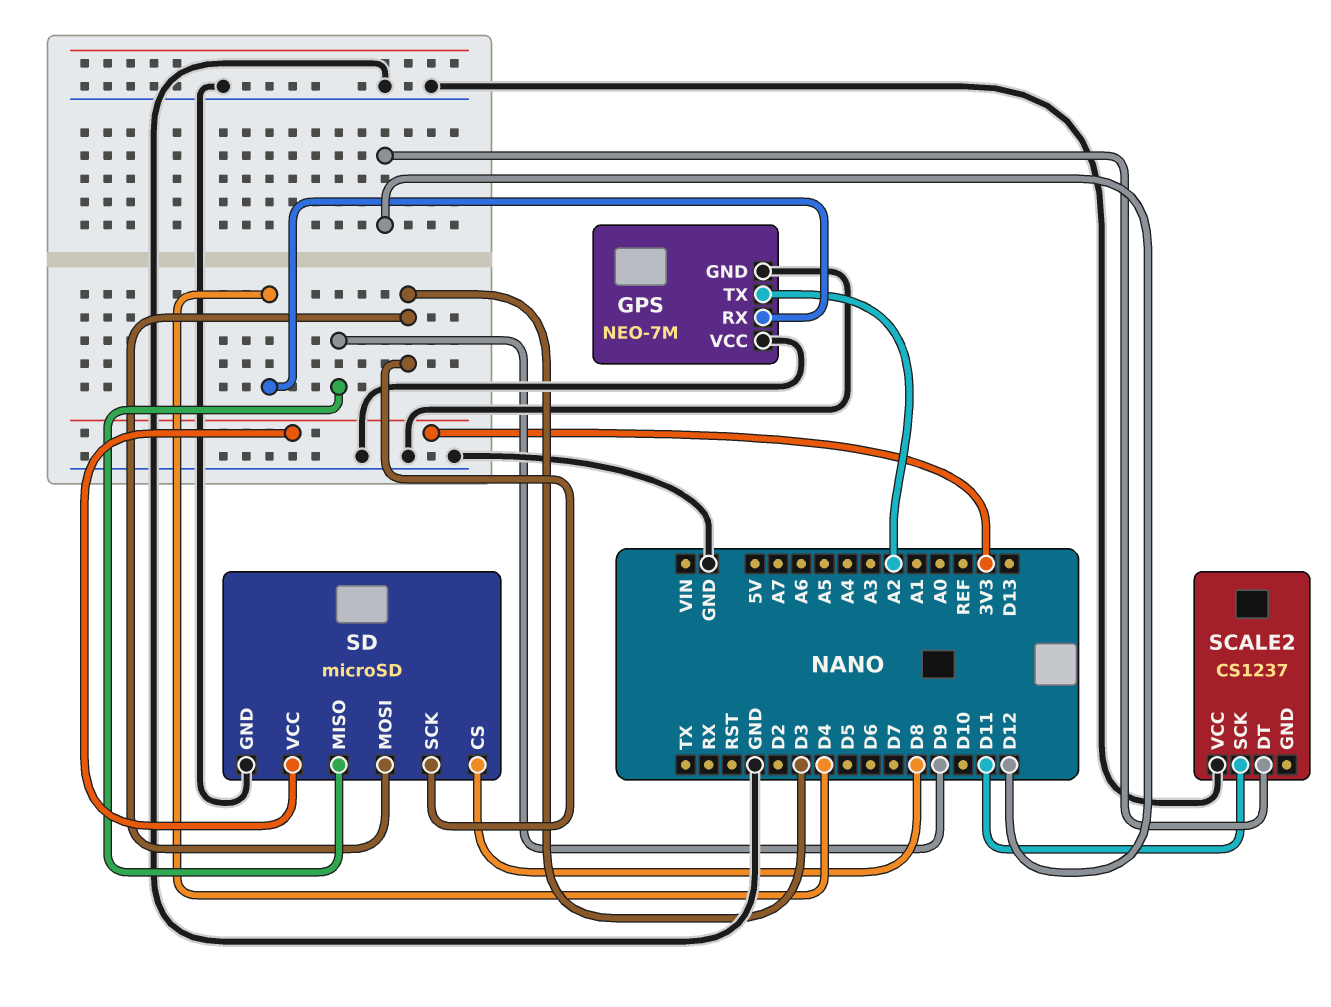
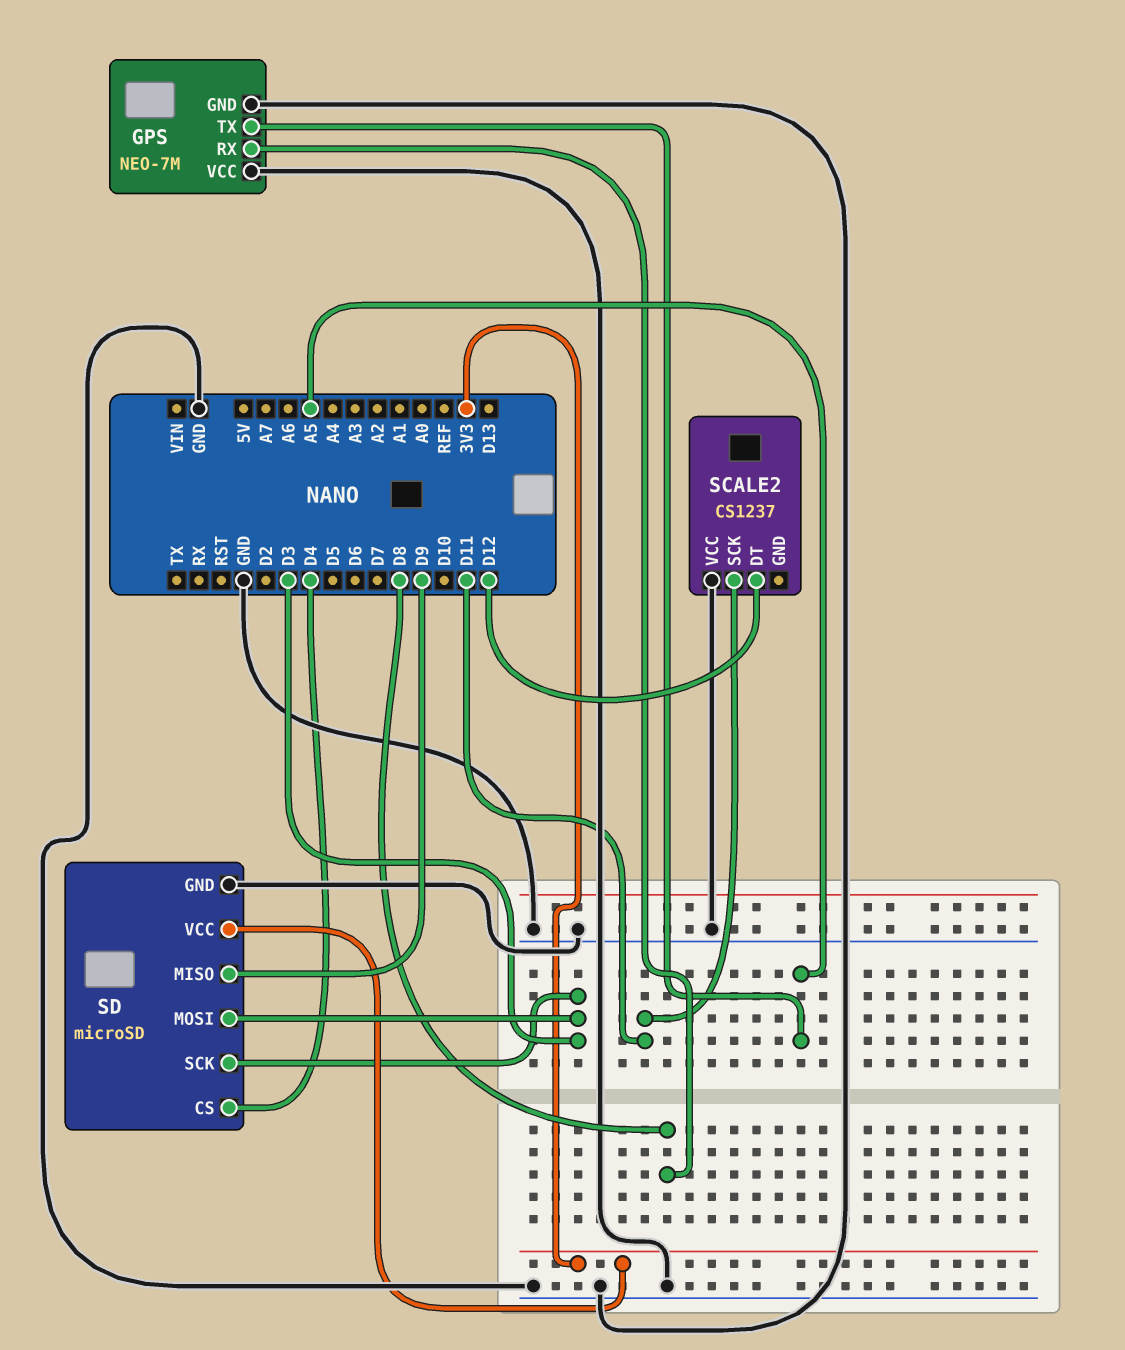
GPS pin RX: D4 -> D8
GPS pin TX: A2 -> A5
SD pin CS: D8 -> D4

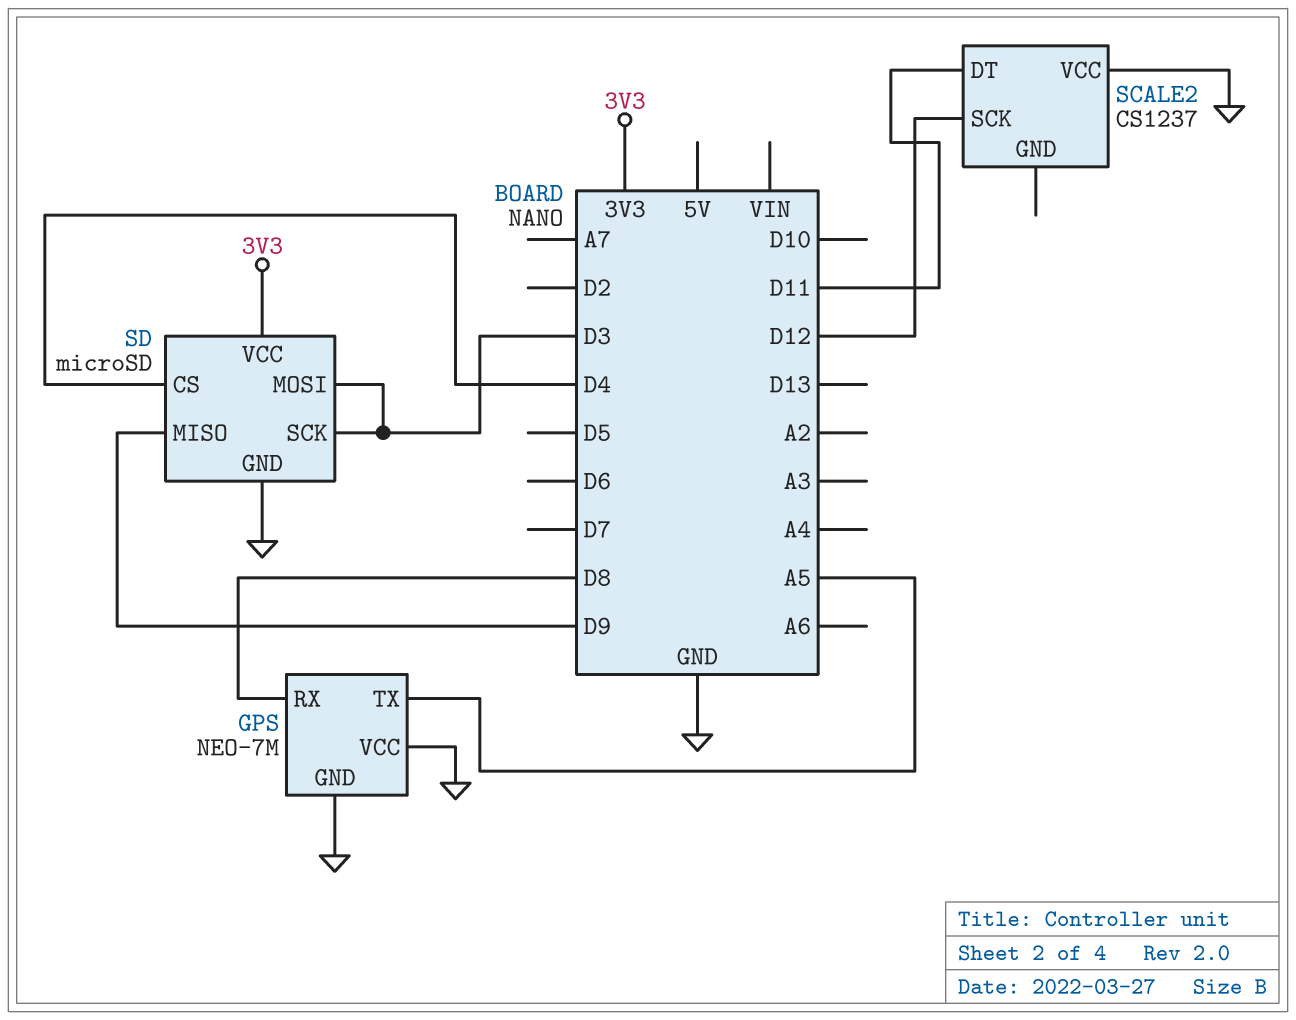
SCALE2 pin DT: D12 -> D11
SCALE2 pin SCK: D11 -> D12

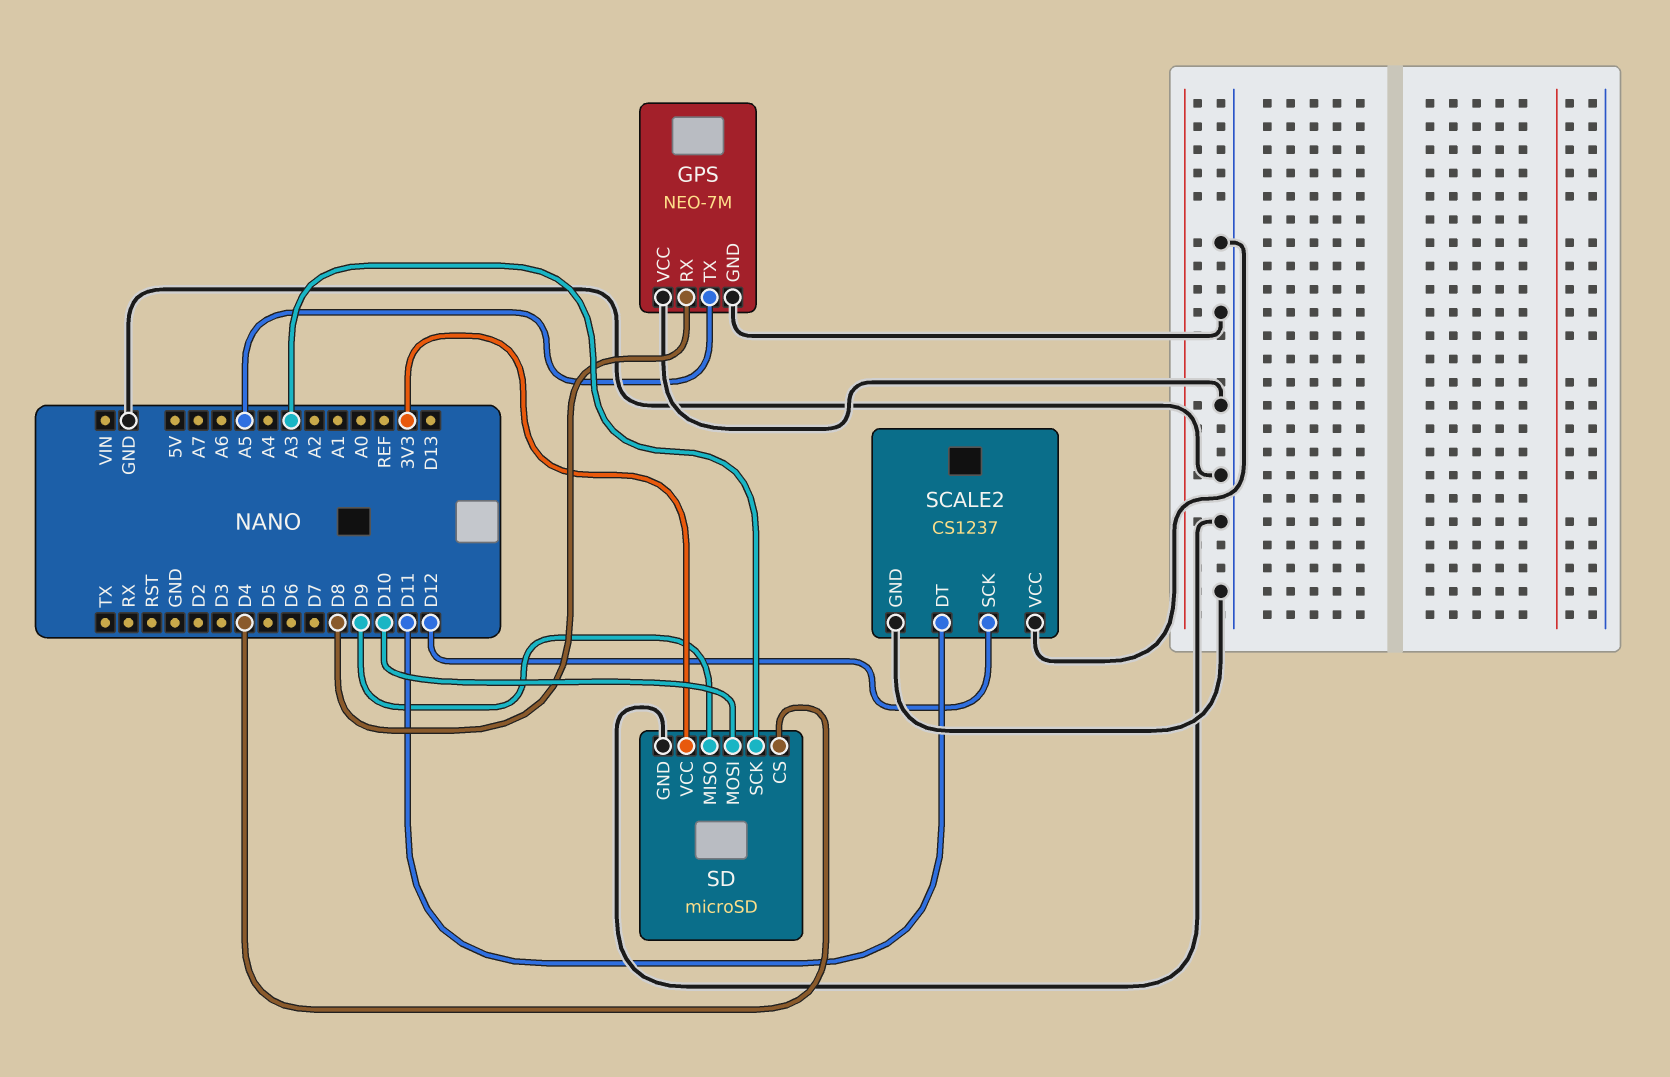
SCALE2 pin GND: none -> GND
SD pin MOSI: D3 -> D10
SD pin SCK: D3 -> A3

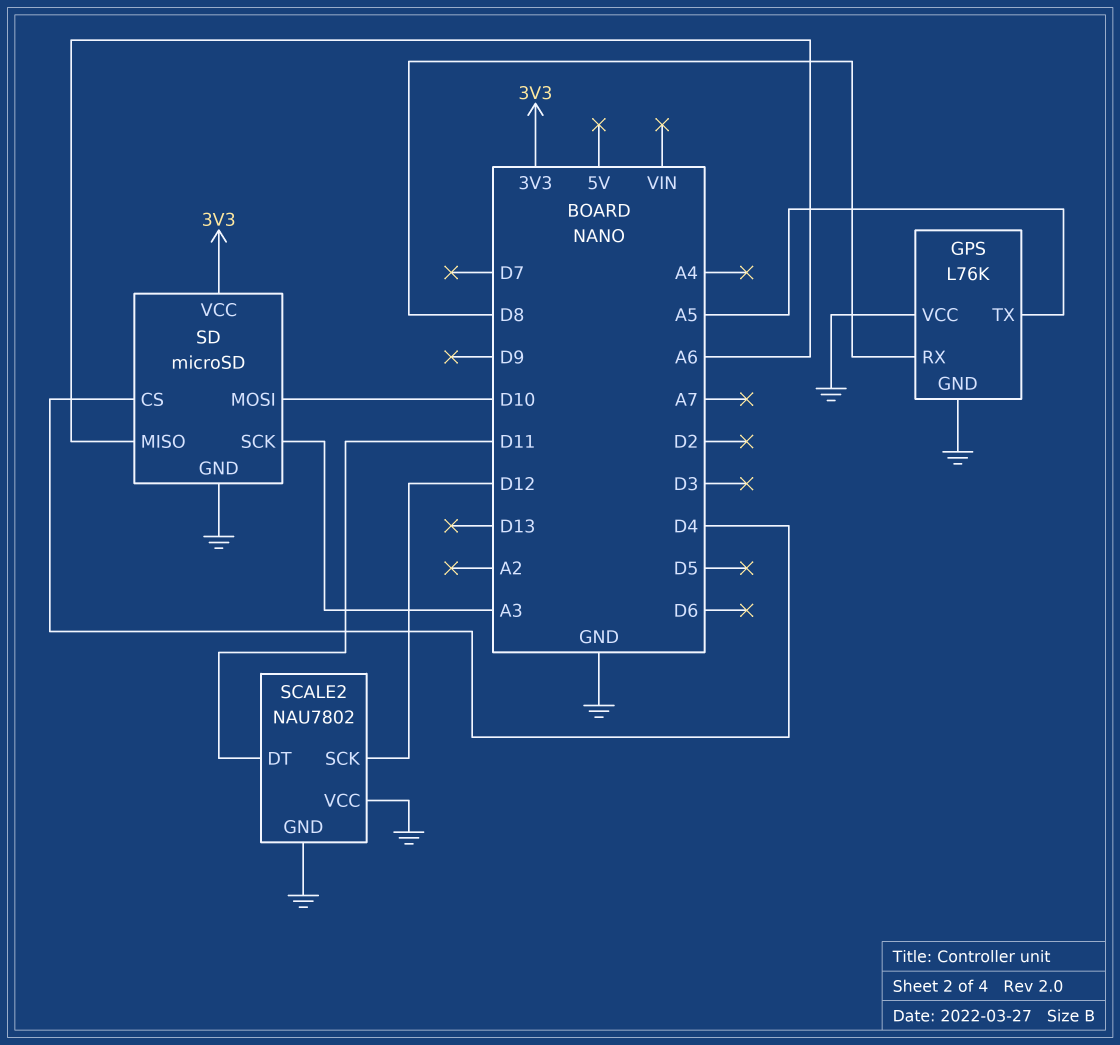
GPS: NEO-7M -> L76K
SCALE2: CS1237 -> NAU7802
SD pin MISO: D9 -> A6

